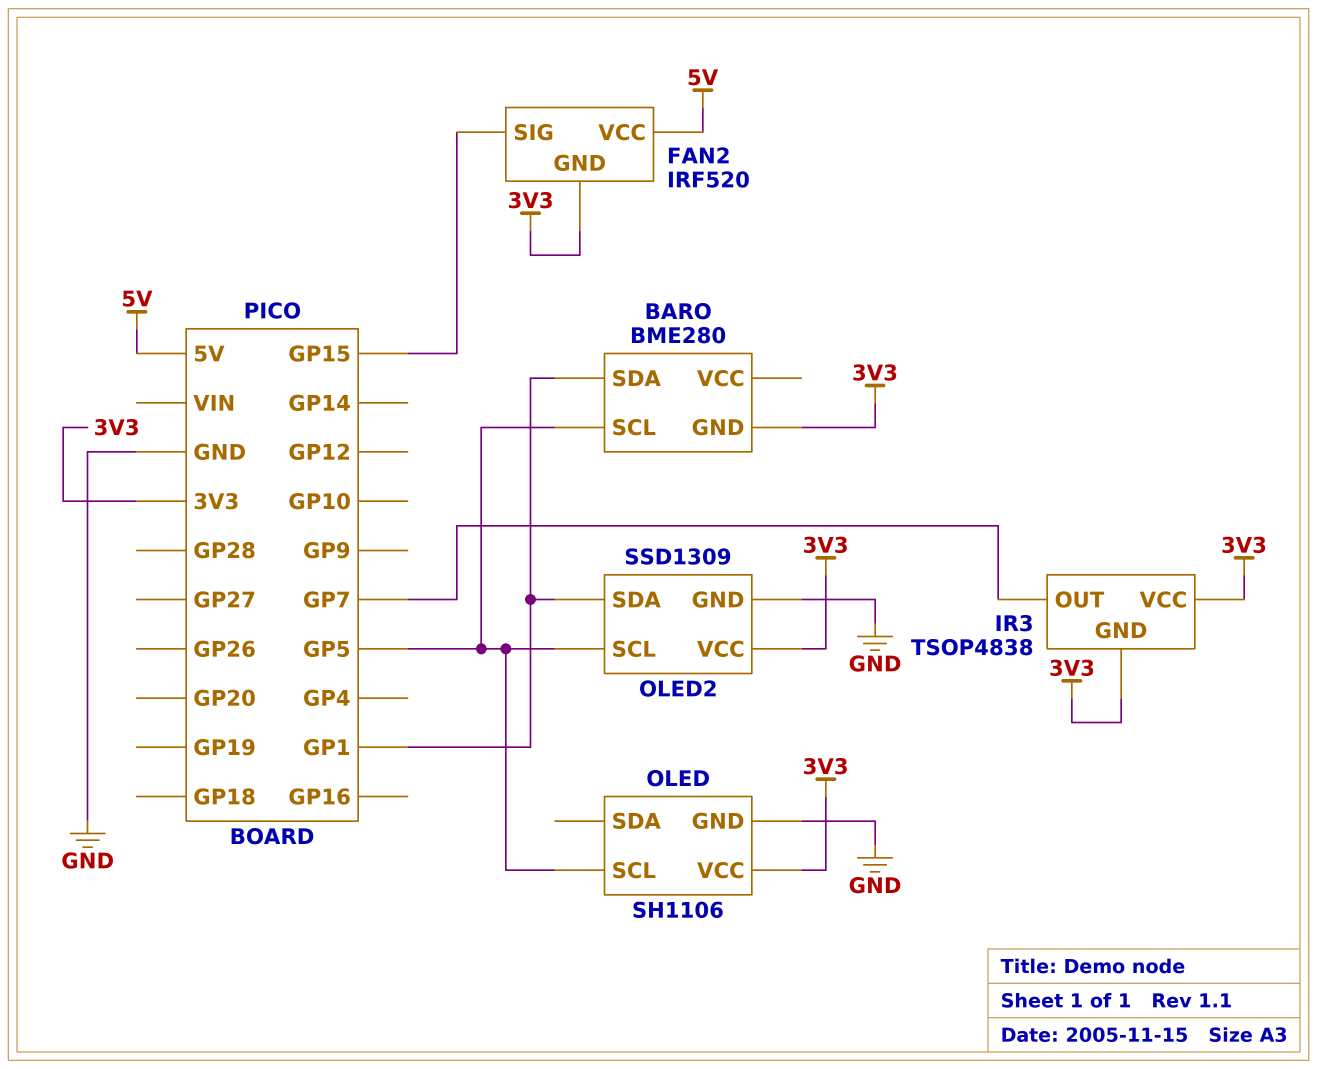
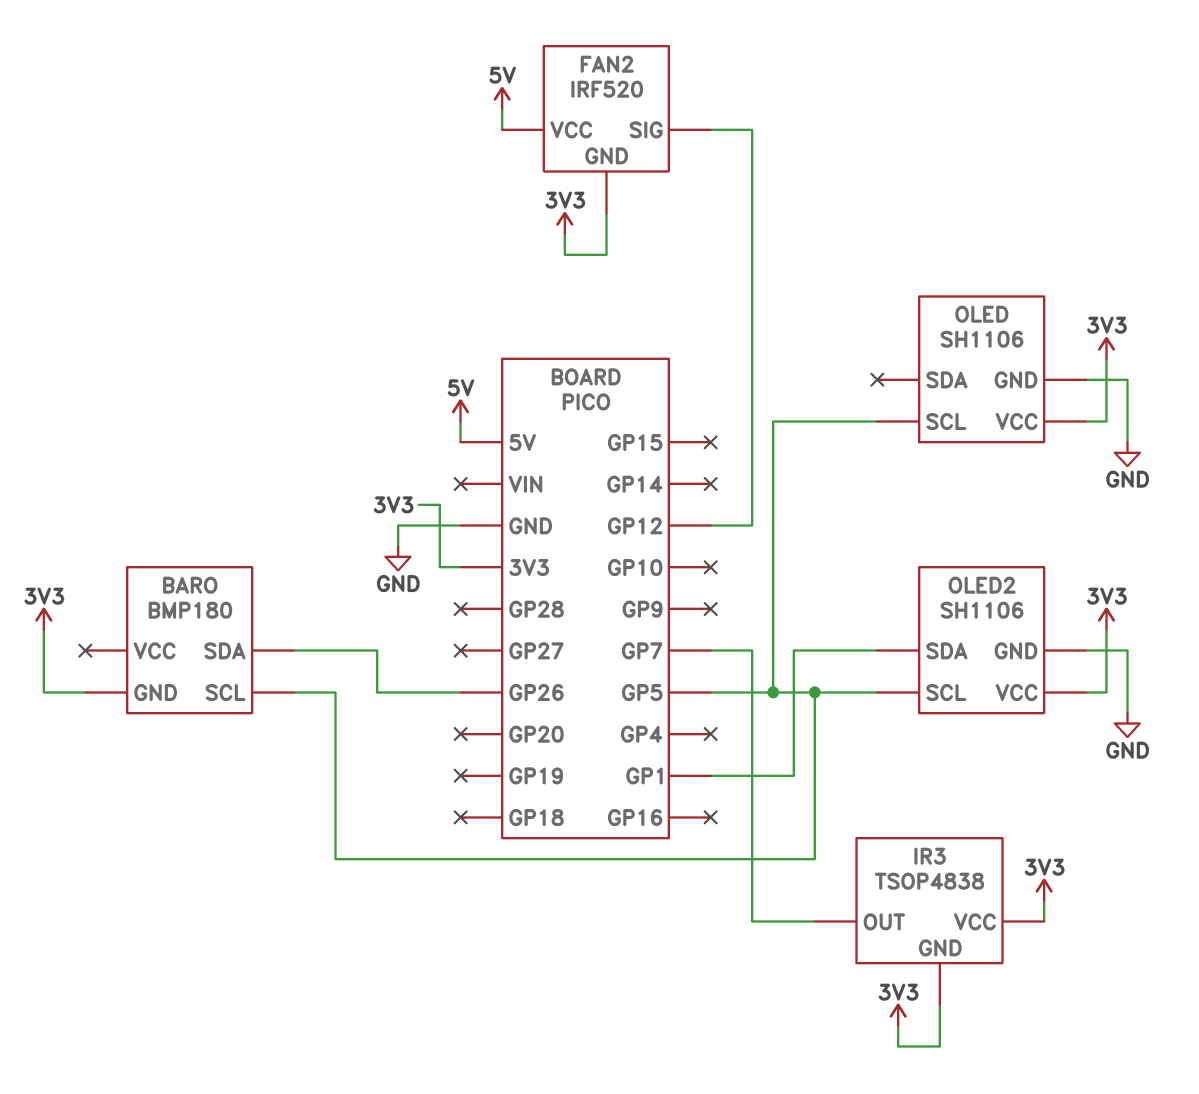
BARO: BME280 -> BMP180
BARO pin SDA: GP1 -> GP26
FAN2 pin SIG: GP15 -> GP12
OLED2: SSD1309 -> SH1106

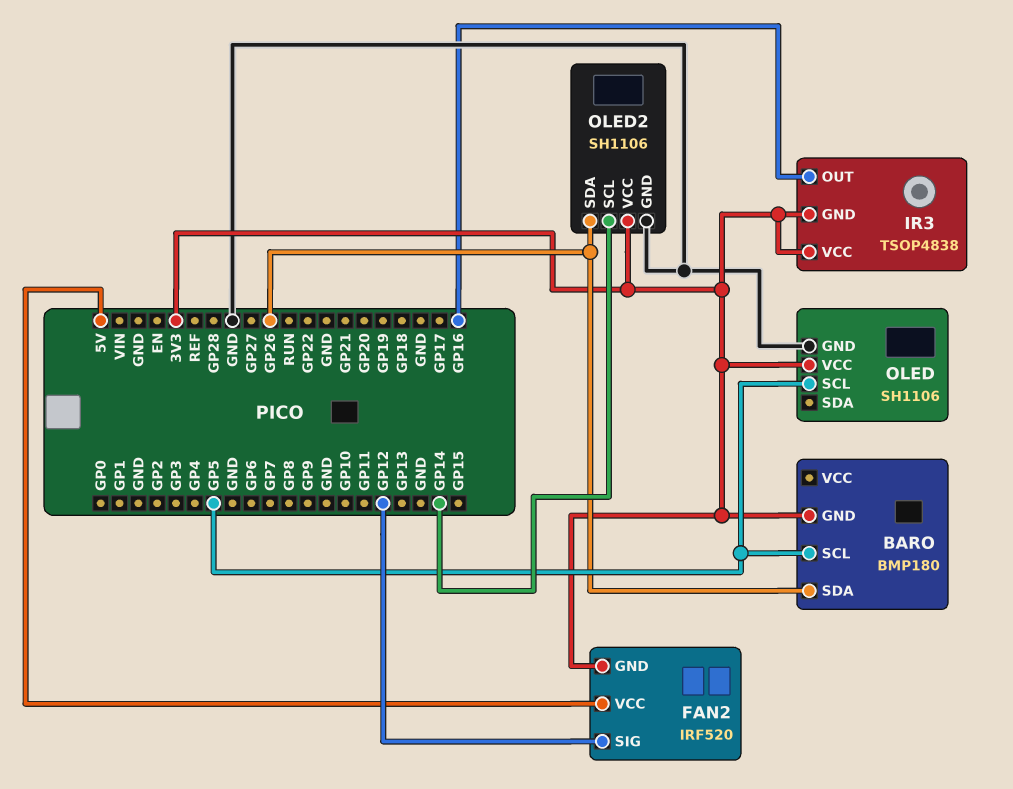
IR3 pin OUT: GP7 -> GP16
OLED2 pin SCL: GP5 -> GP14
OLED2 pin SDA: GP1 -> GP26

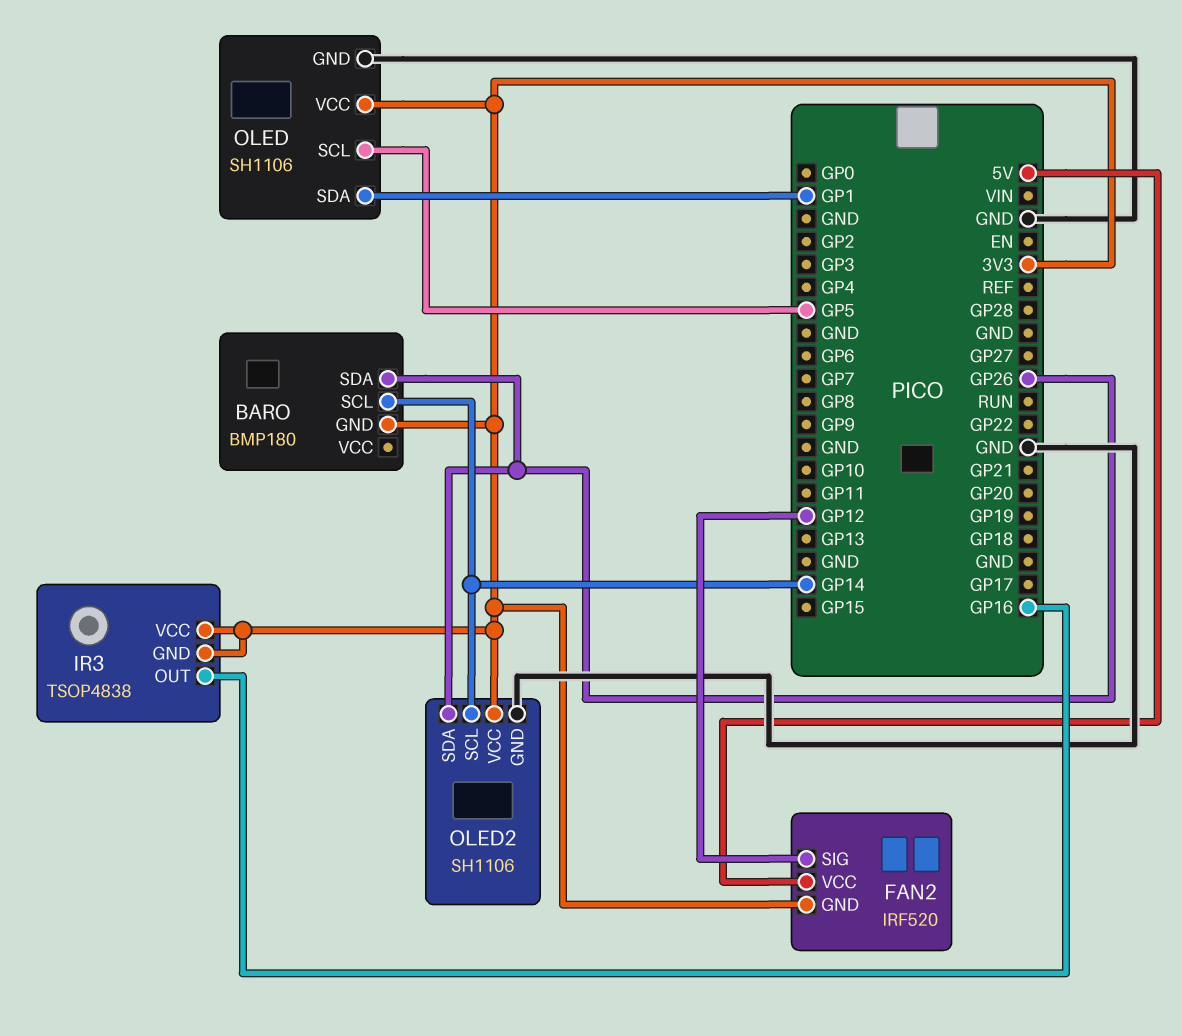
BARO pin SCL: GP5 -> GP14
OLED pin SDA: none -> GP1

